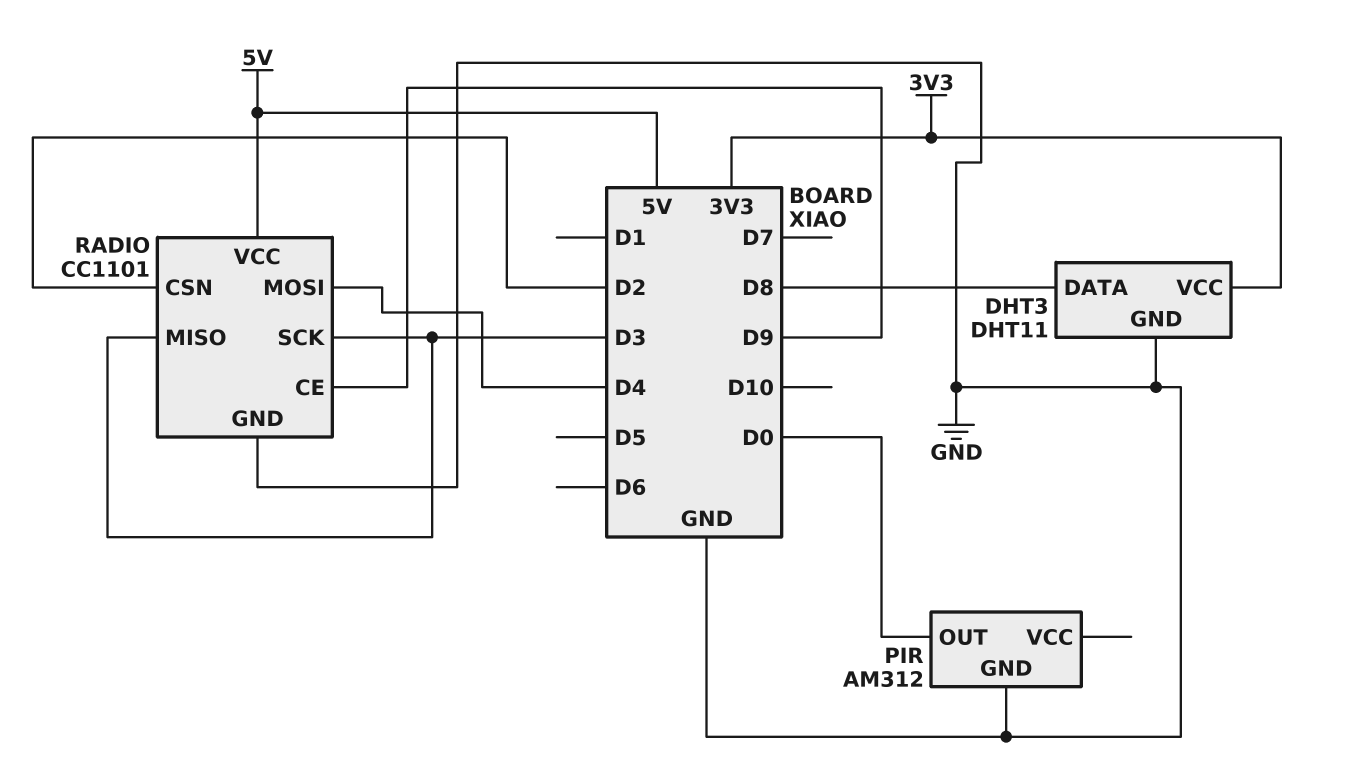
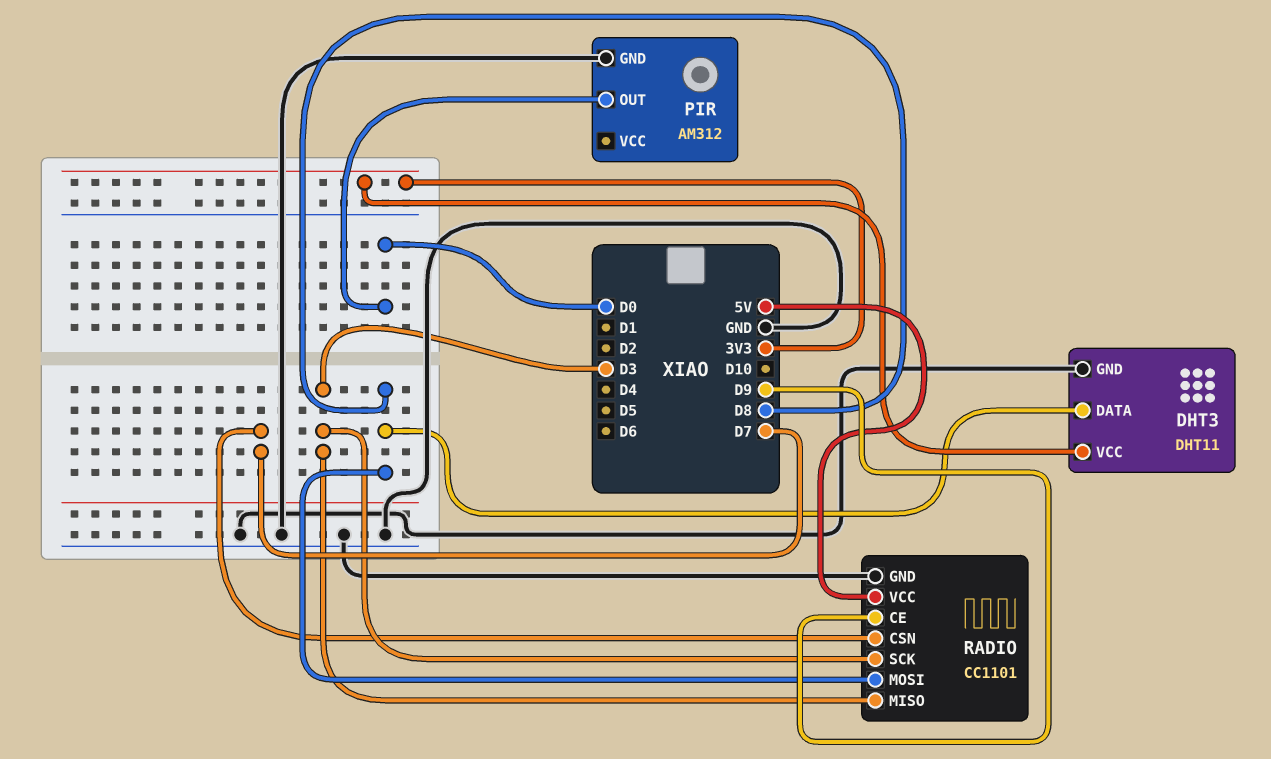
RADIO pin CSN: D2 -> D7
RADIO pin MOSI: D4 -> D8

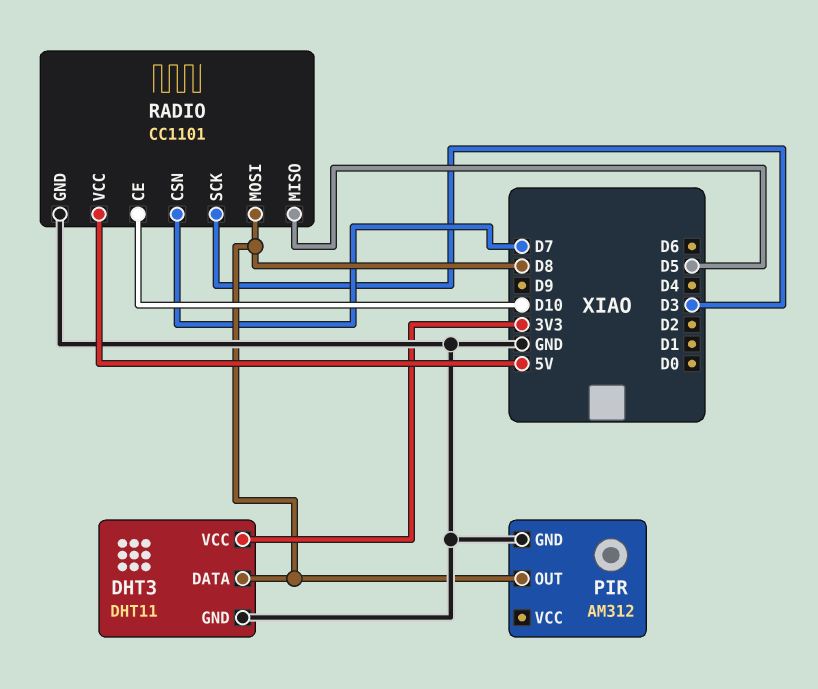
PIR pin OUT: D0 -> D8
RADIO pin CE: D9 -> D10
RADIO pin MISO: D3 -> D5

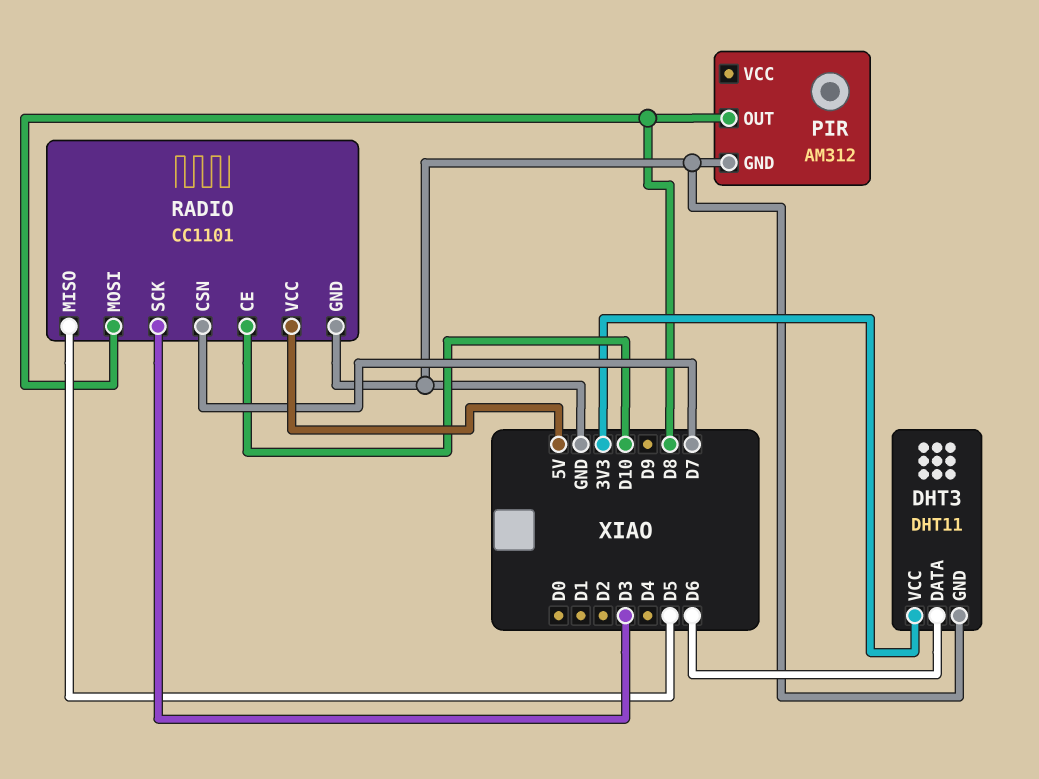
DHT3 pin DATA: D8 -> D6

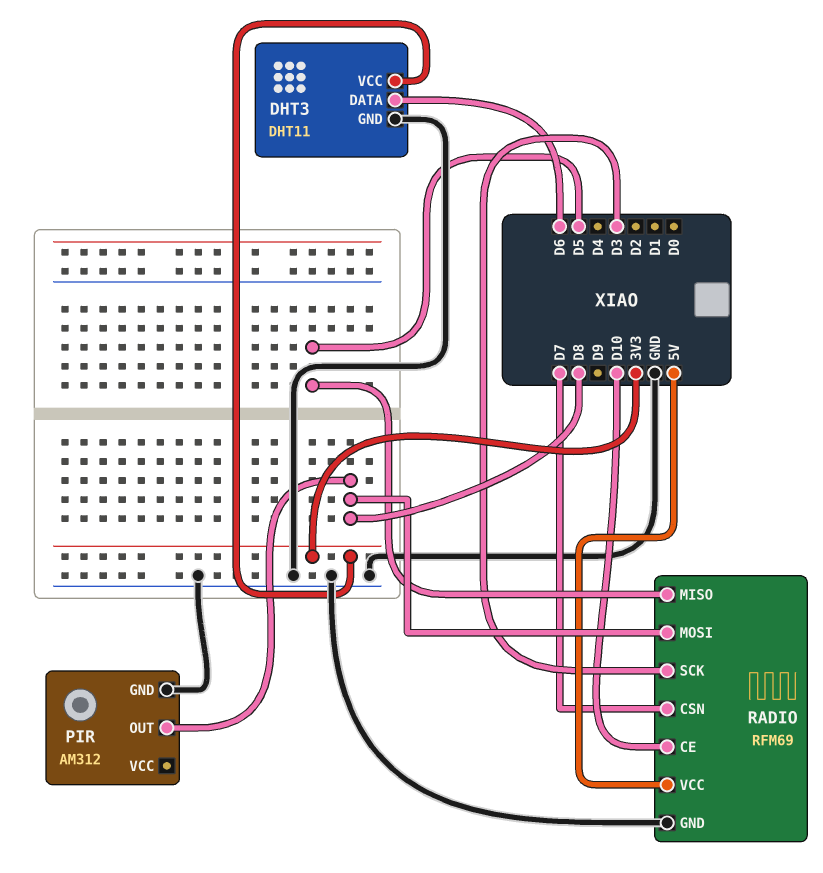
RADIO: CC1101 -> RFM69

